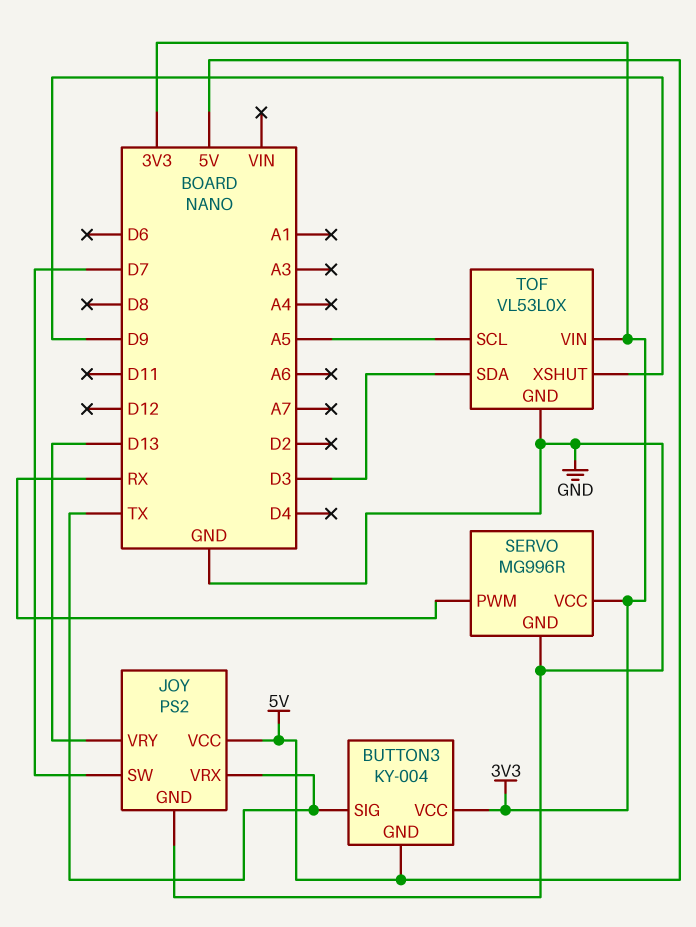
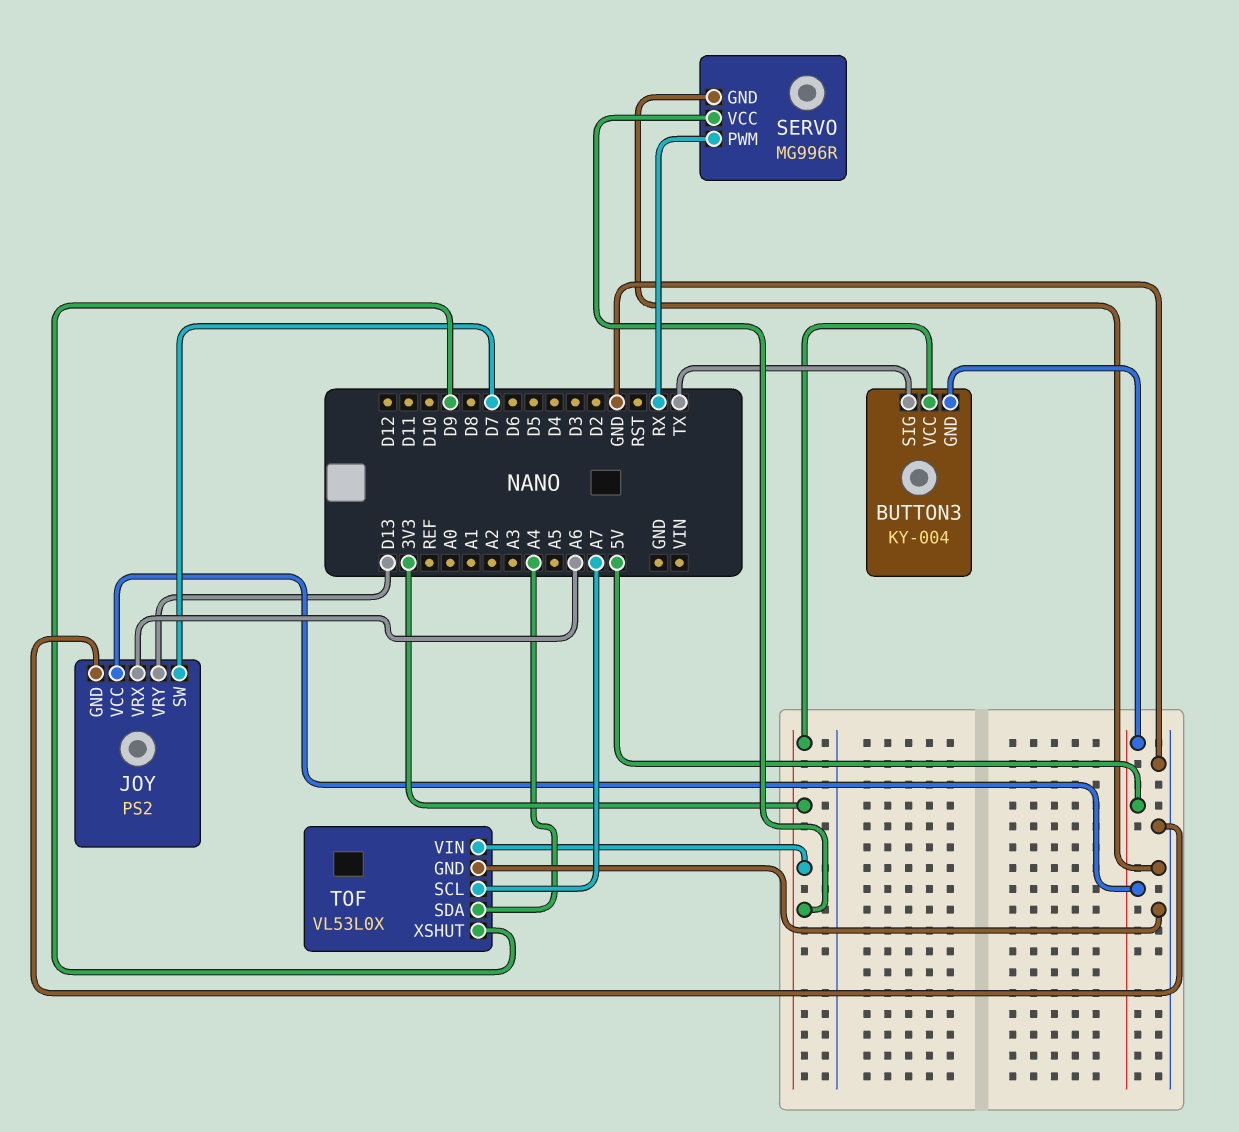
JOY pin VRX: TX -> A6
TOF pin SCL: A5 -> A7
TOF pin SDA: D3 -> A4

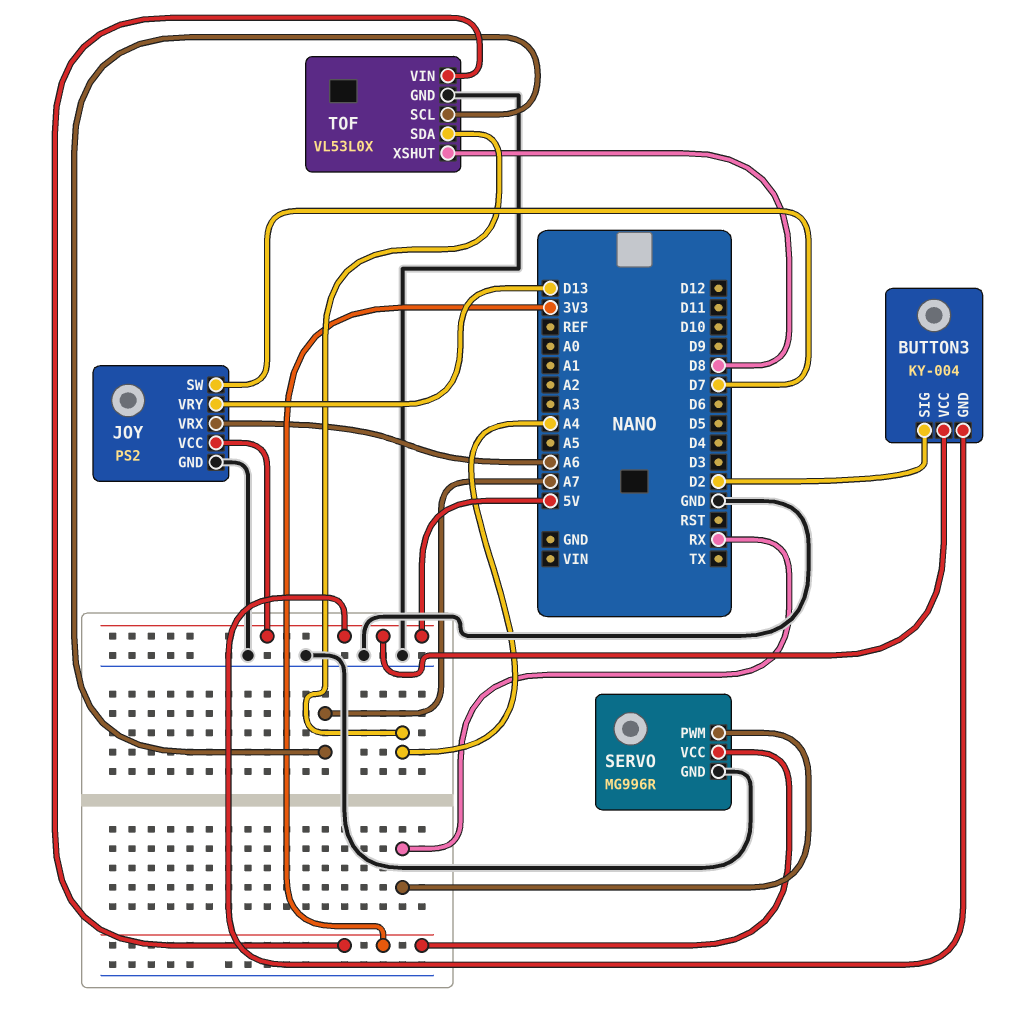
BUTTON3 pin SIG: TX -> D2
BUTTON3 pin VCC: 3V3 -> 5V
TOF pin XSHUT: D9 -> D8

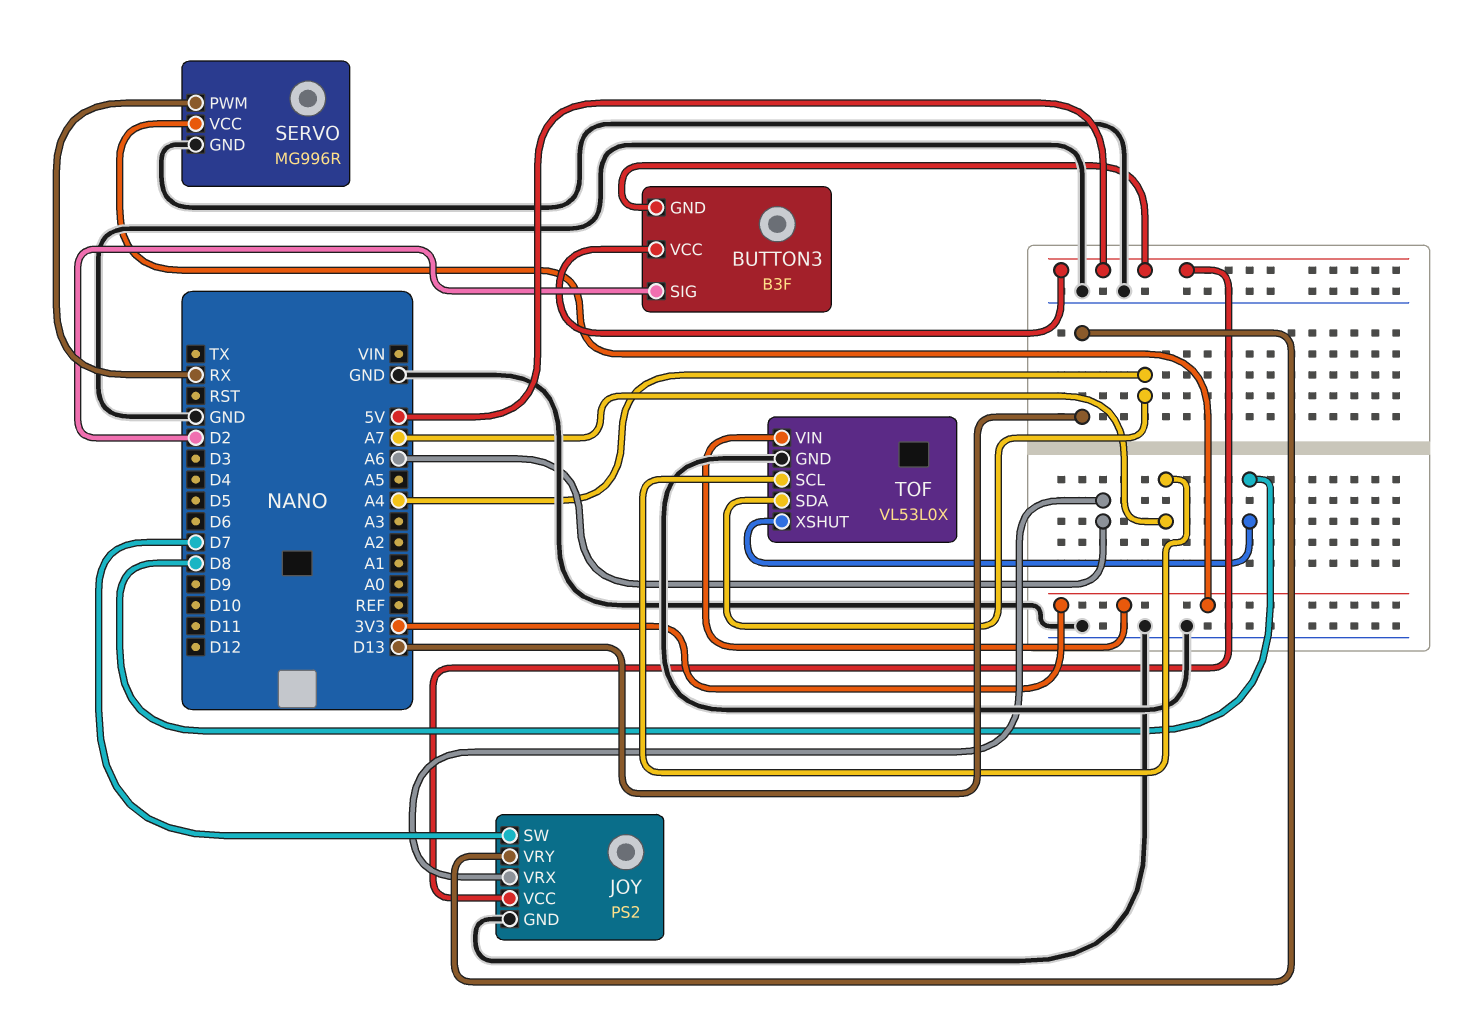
BUTTON3: KY-004 -> B3F

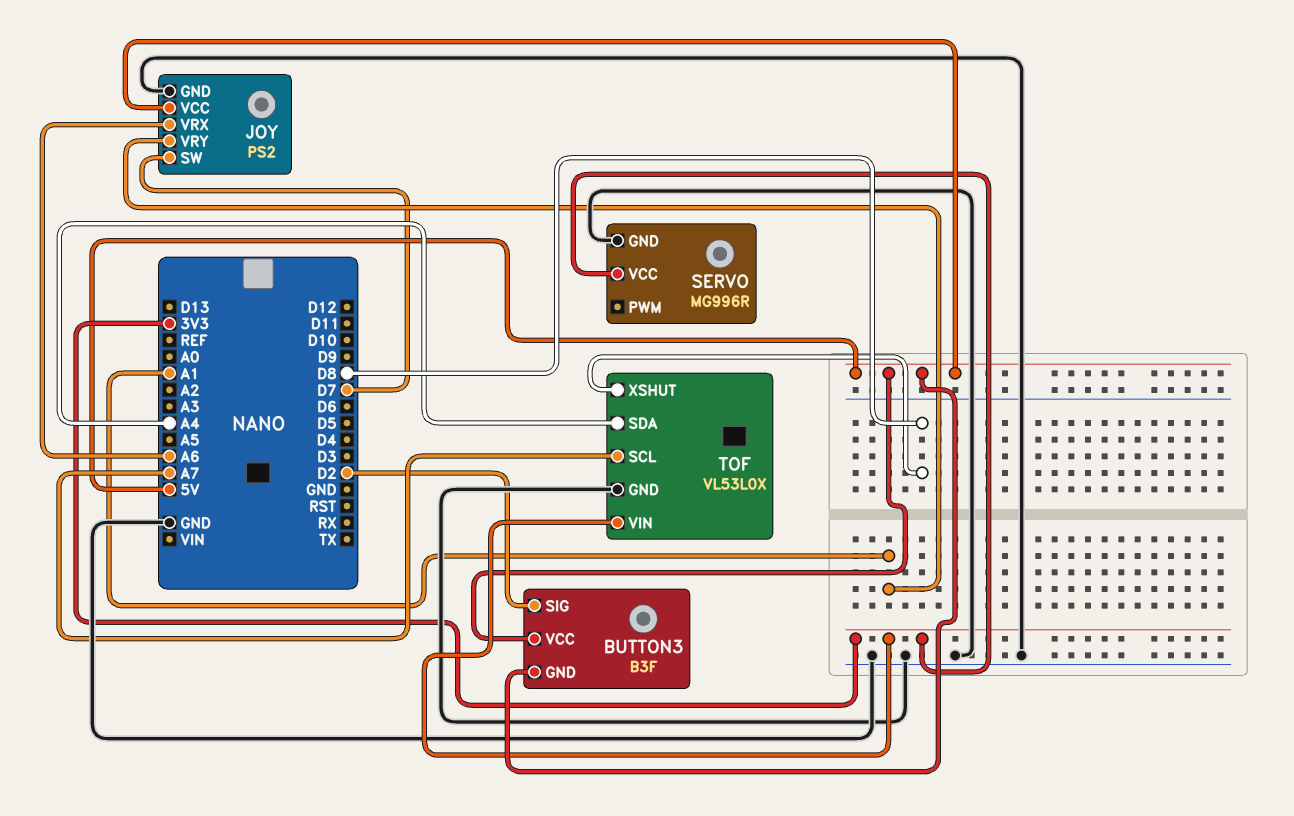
JOY pin VRY: D13 -> A1
SERVO pin PWM: RX -> none

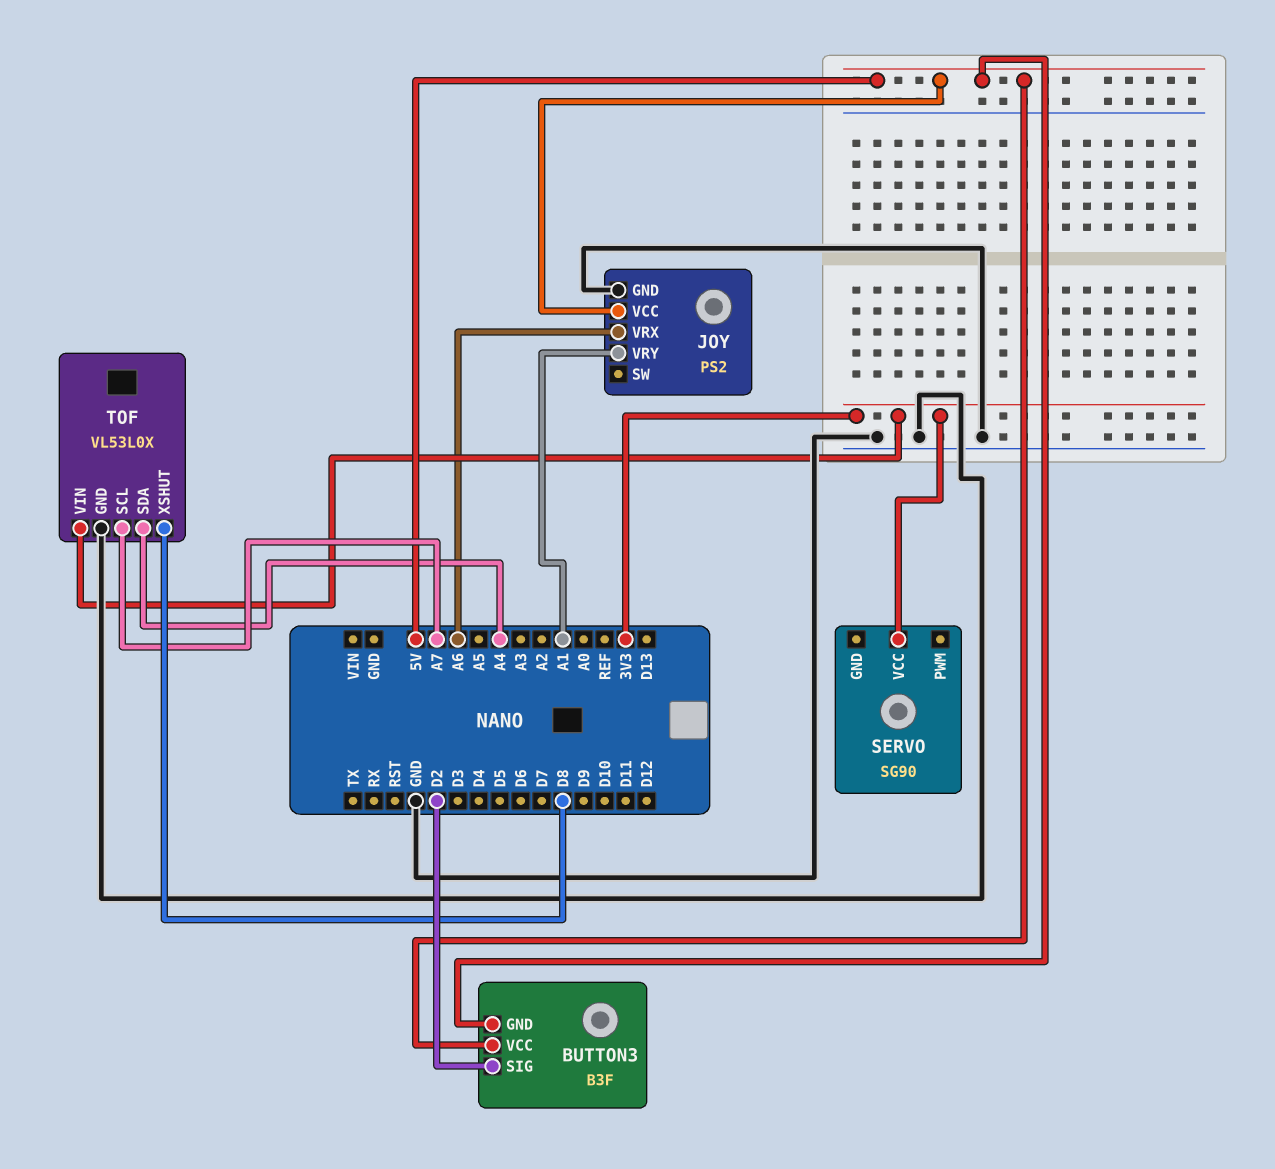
JOY pin SW: D7 -> none
SERVO: MG996R -> SG90
SERVO pin GND: GND -> none

